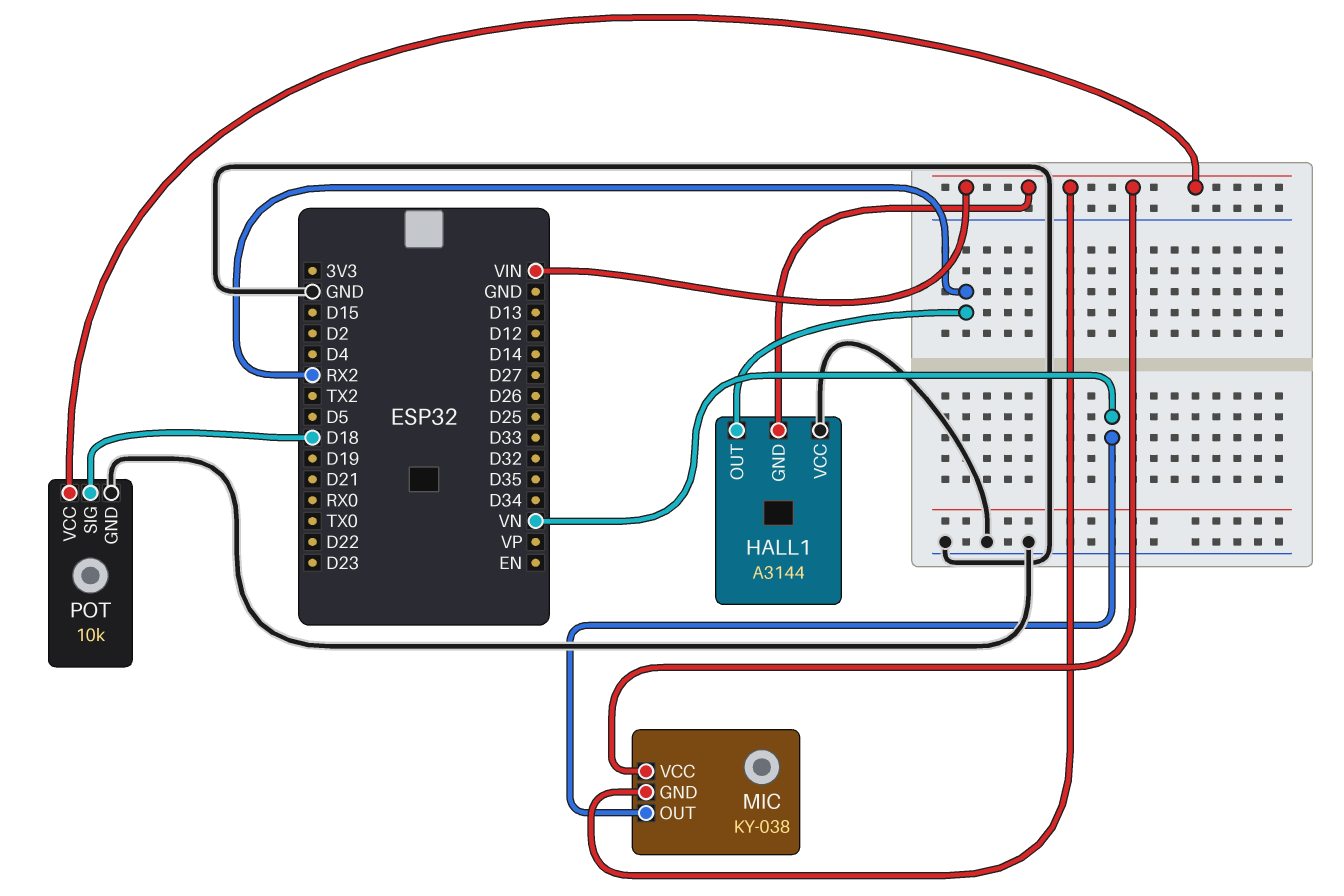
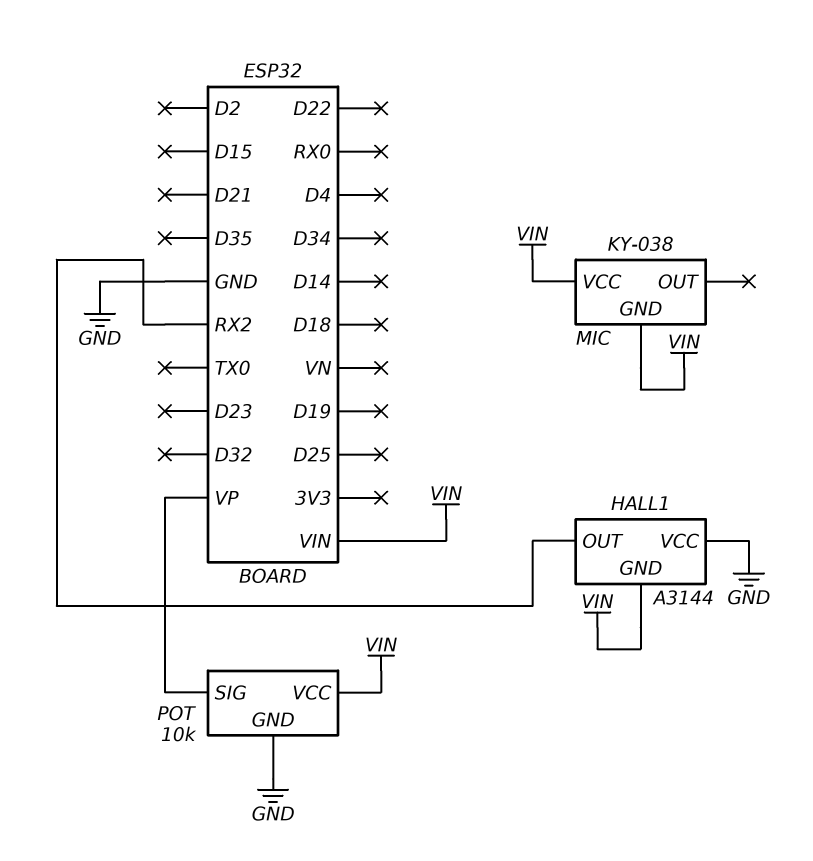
MIC pin OUT: VN -> none
POT pin SIG: D18 -> VP

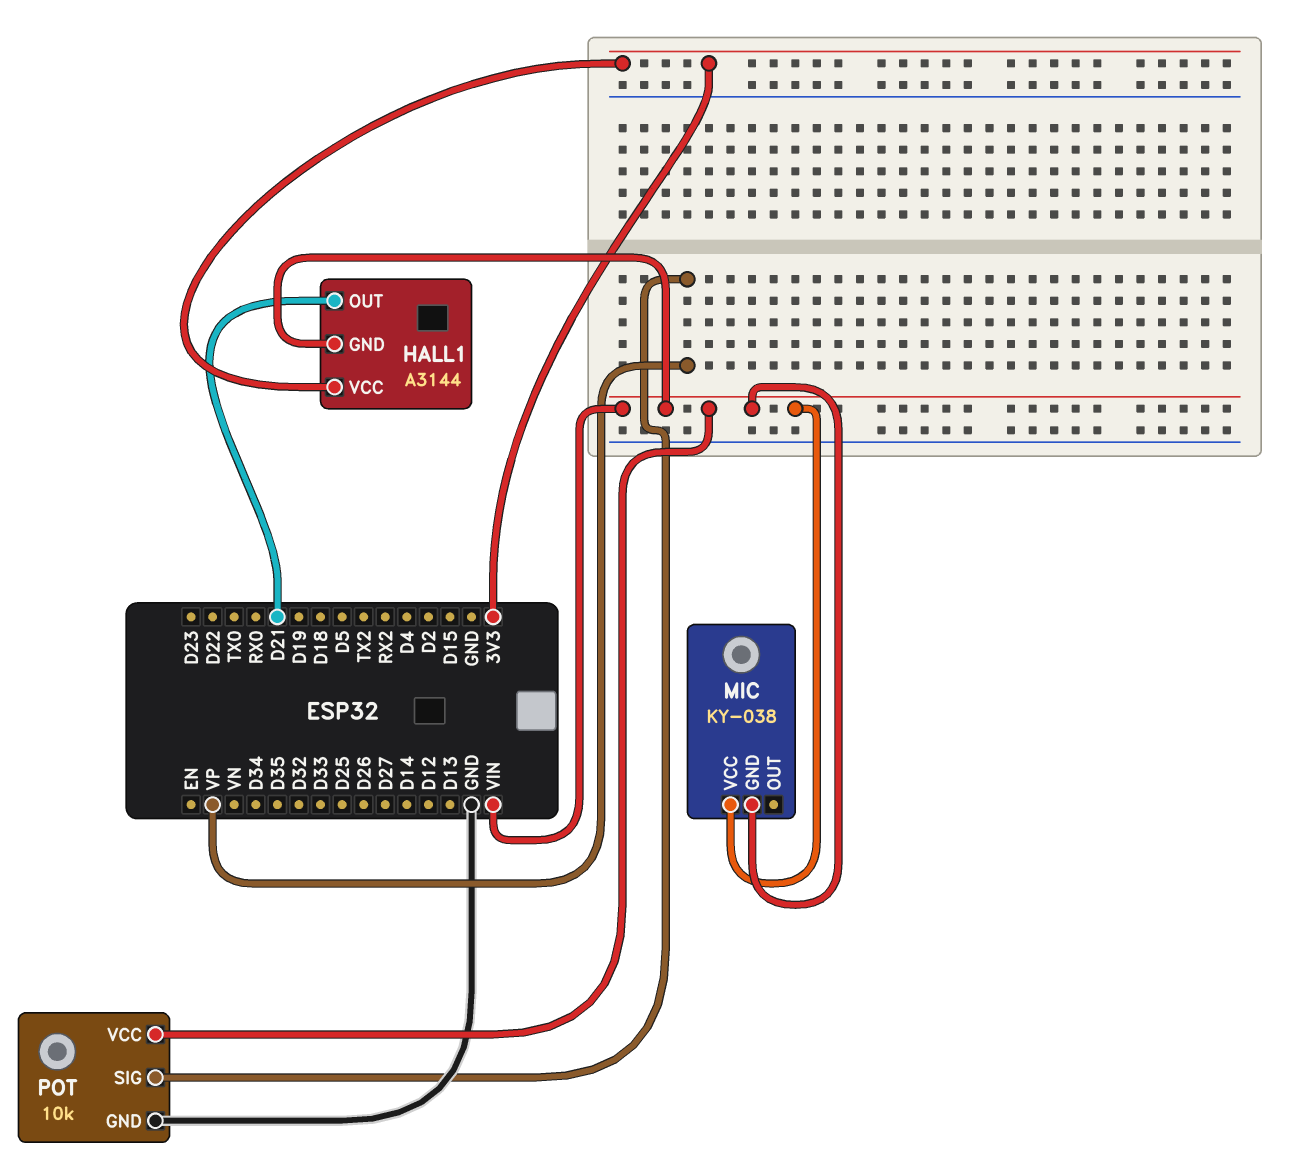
HALL1 pin OUT: RX2 -> D21
HALL1 pin VCC: GND -> 3V3

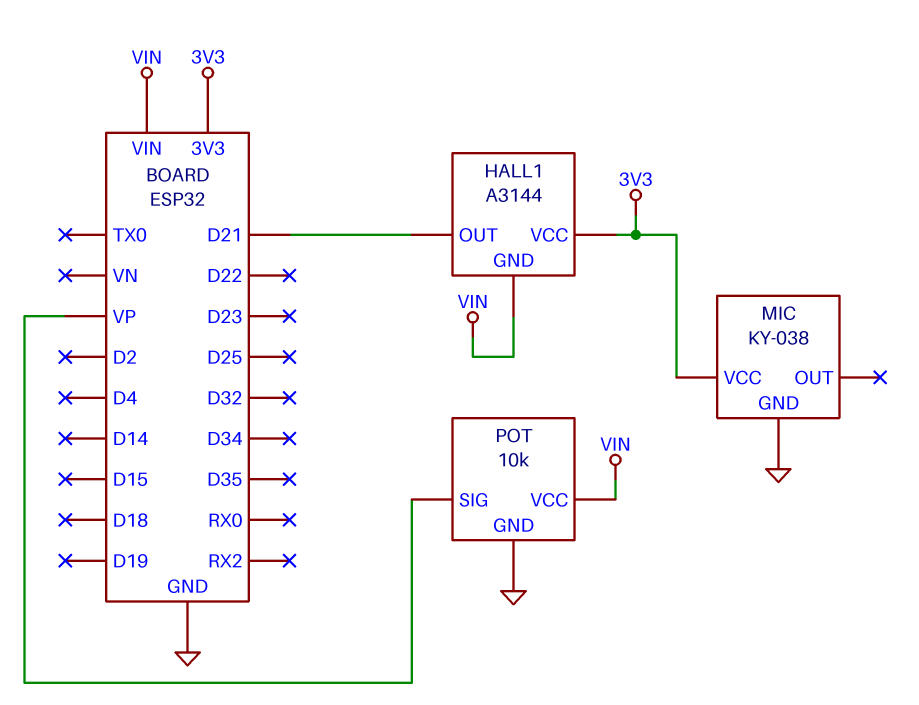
MIC pin GND: VIN -> GND
MIC pin VCC: VIN -> 3V3

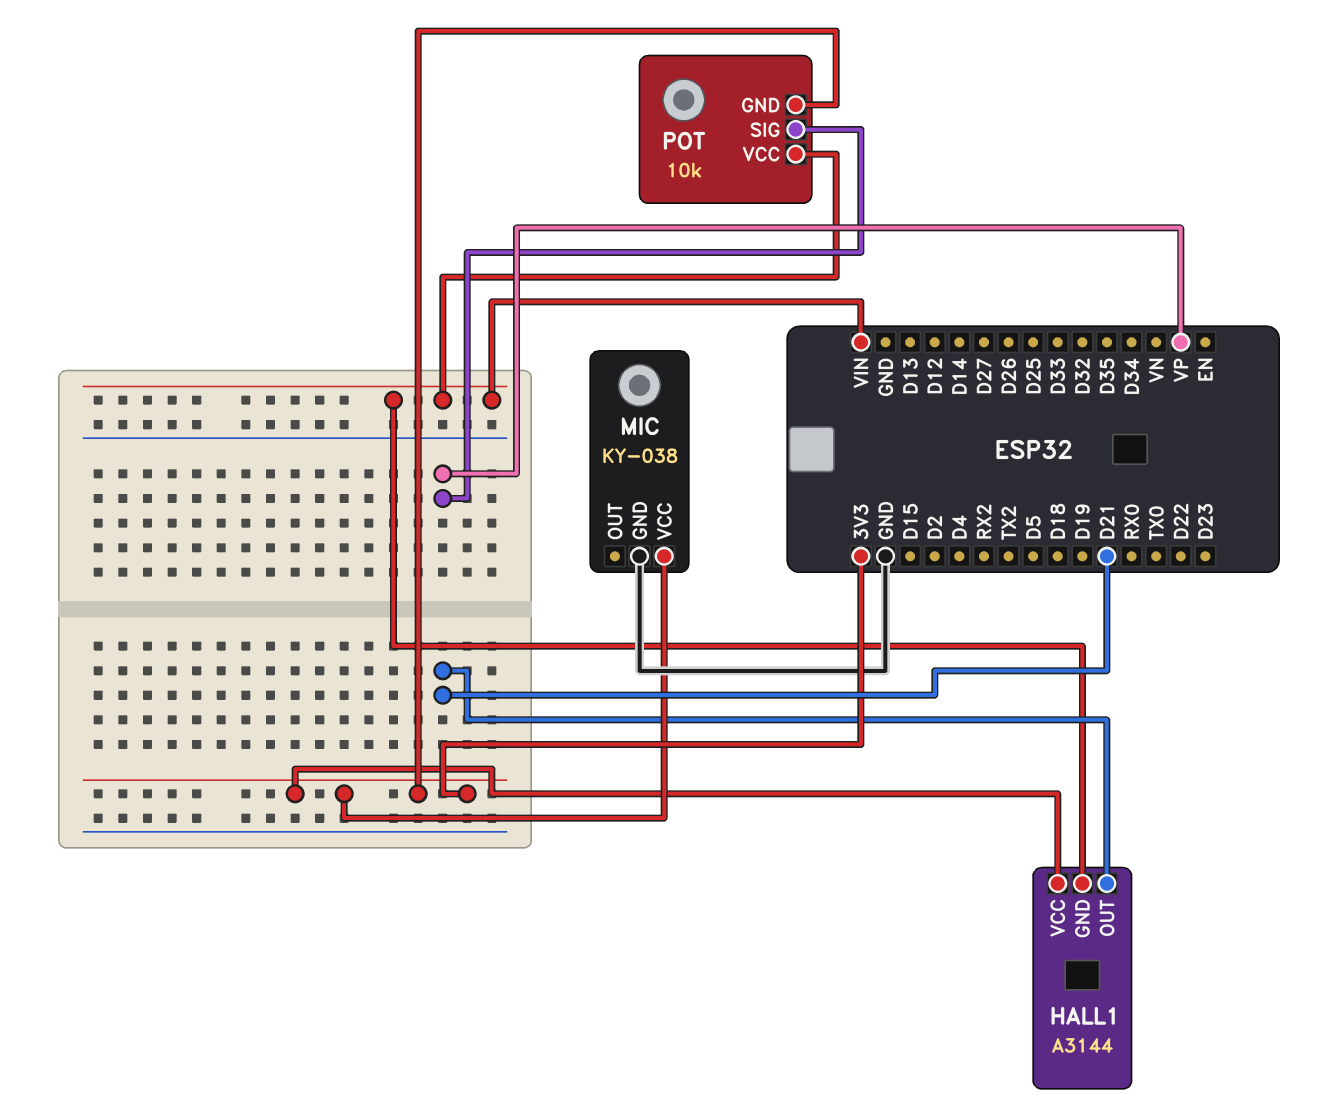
POT pin GND: GND -> 3V3

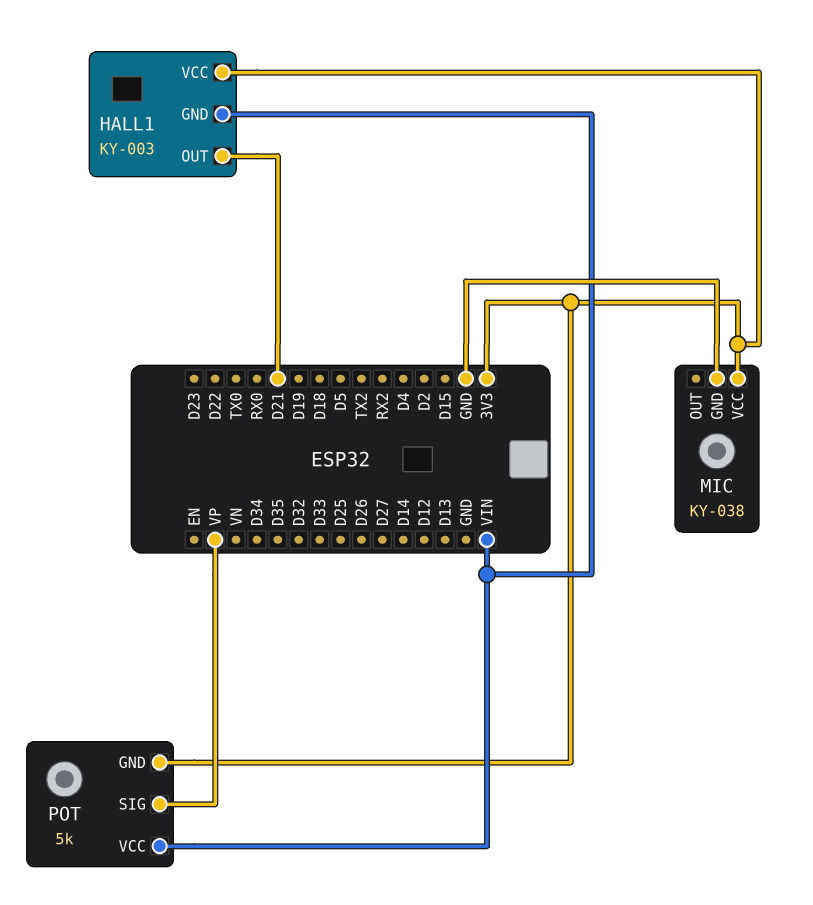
HALL1: A3144 -> KY-003
POT: 10k -> 5k

